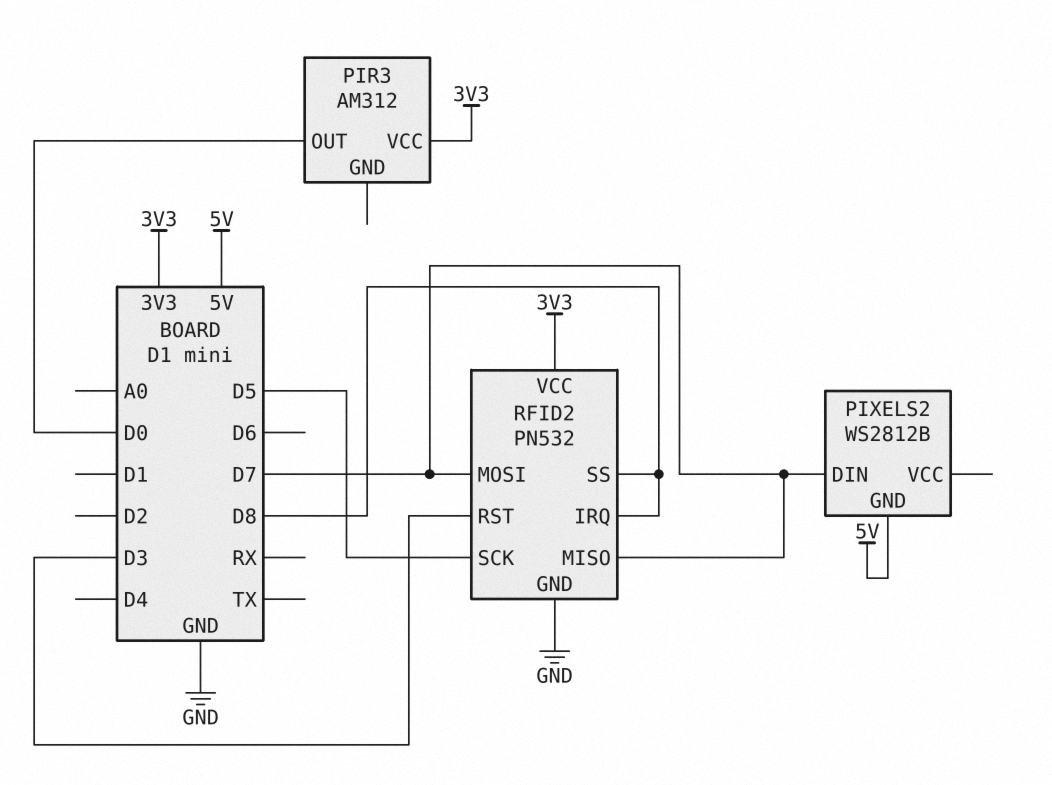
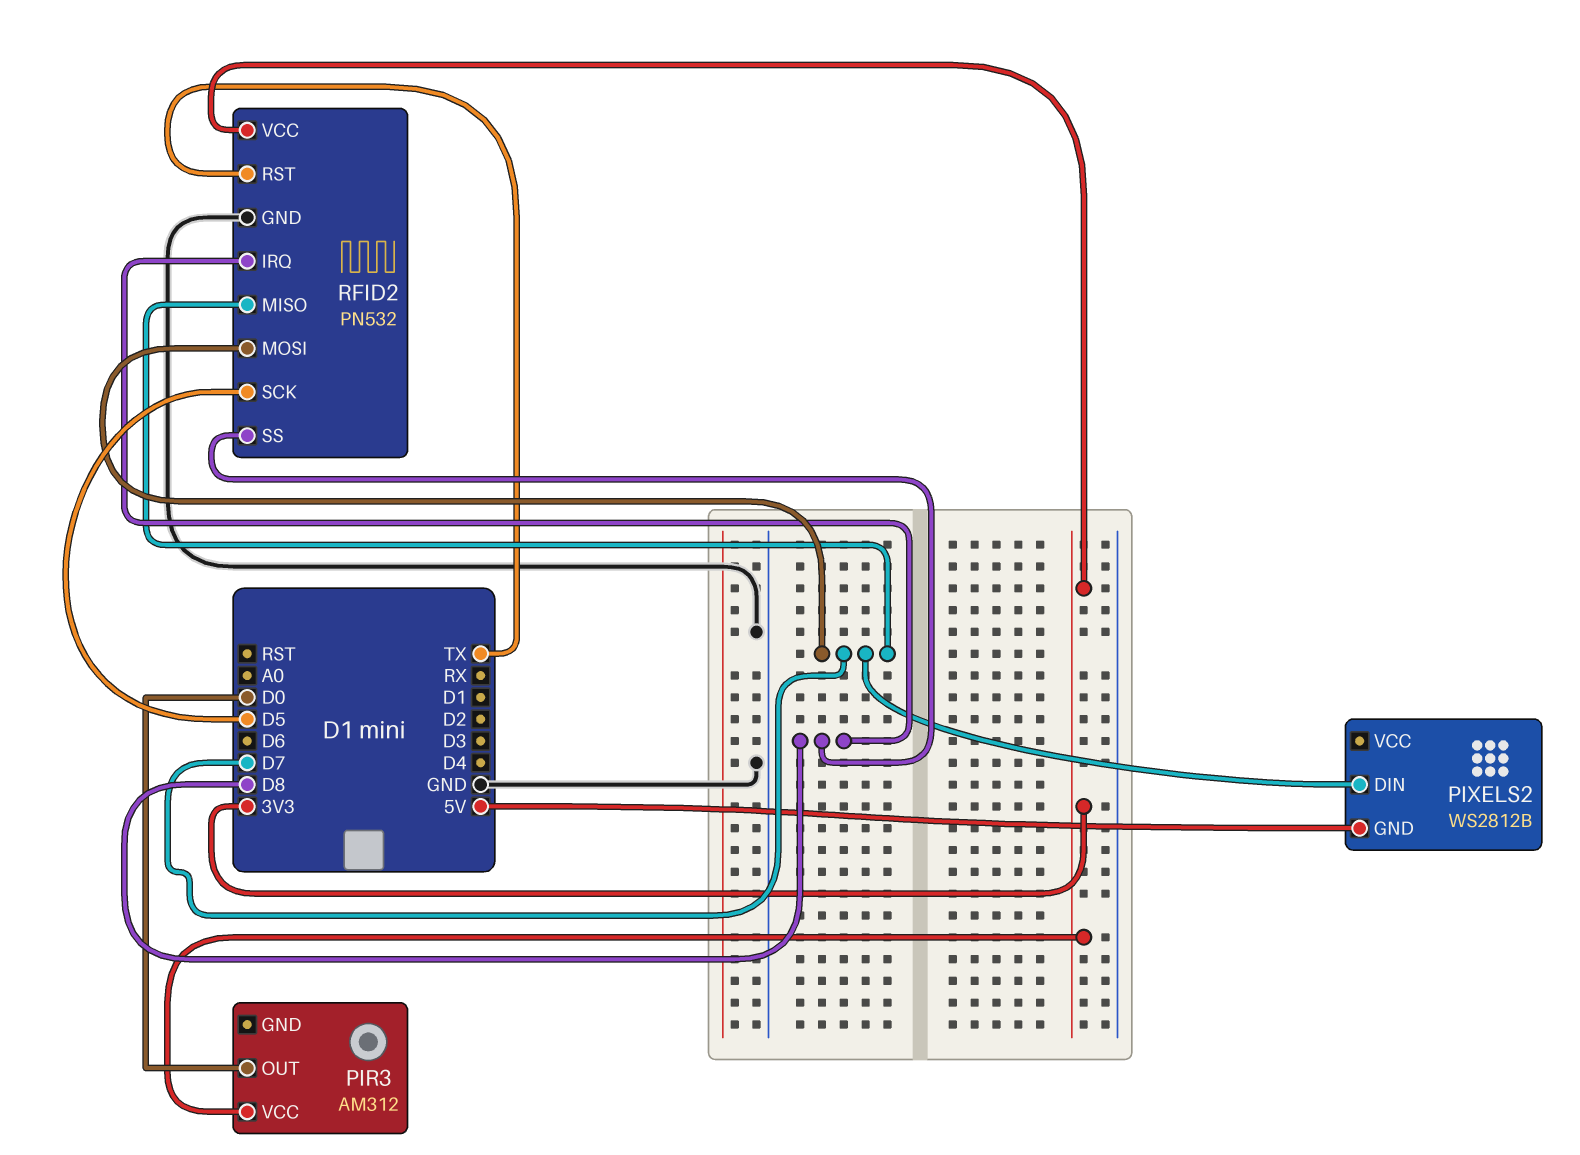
RFID2 pin RST: D3 -> TX

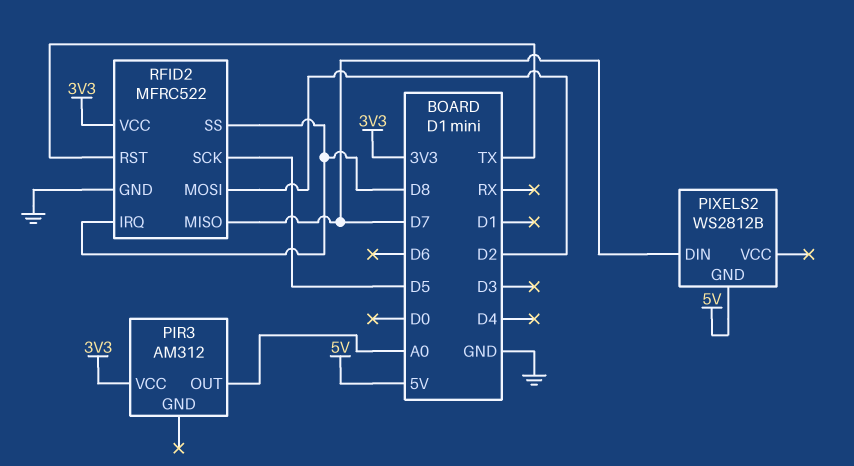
PIR3 pin OUT: D0 -> A0
RFID2: PN532 -> MFRC522
RFID2 pin MOSI: D7 -> D2

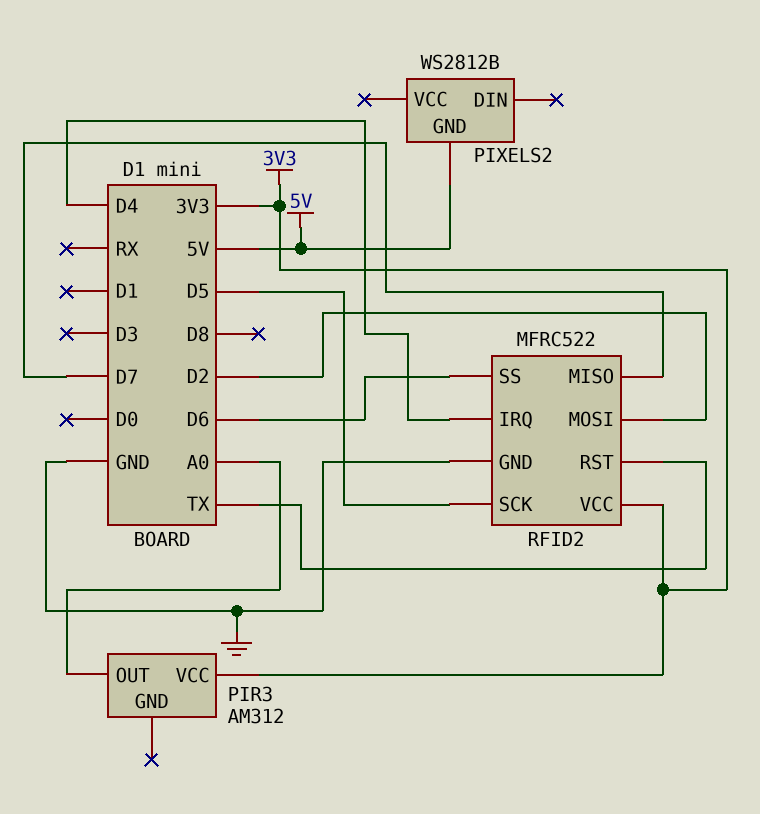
PIXELS2 pin DIN: D7 -> none
RFID2 pin IRQ: D8 -> D4
RFID2 pin SS: D8 -> D6

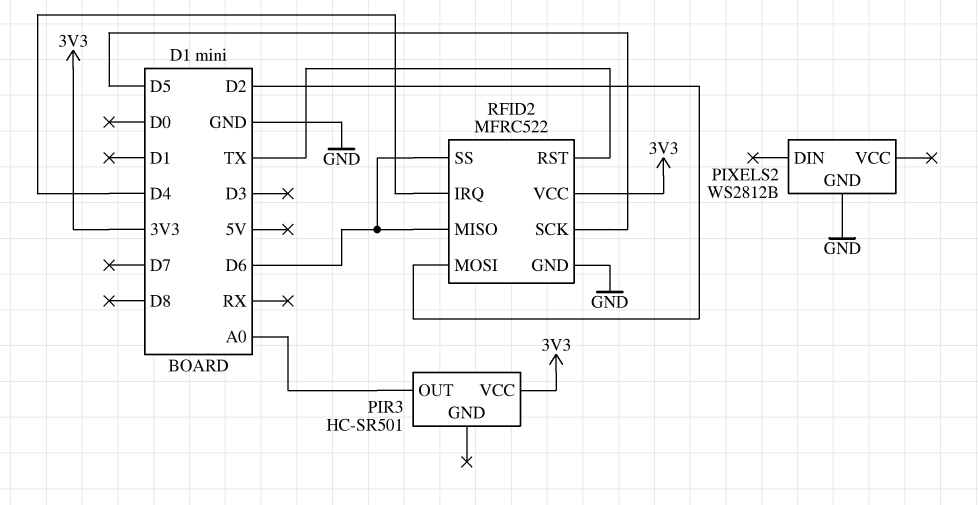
PIR3: AM312 -> HC-SR501
PIXELS2 pin GND: 5V -> GND
RFID2 pin MISO: D7 -> D6

